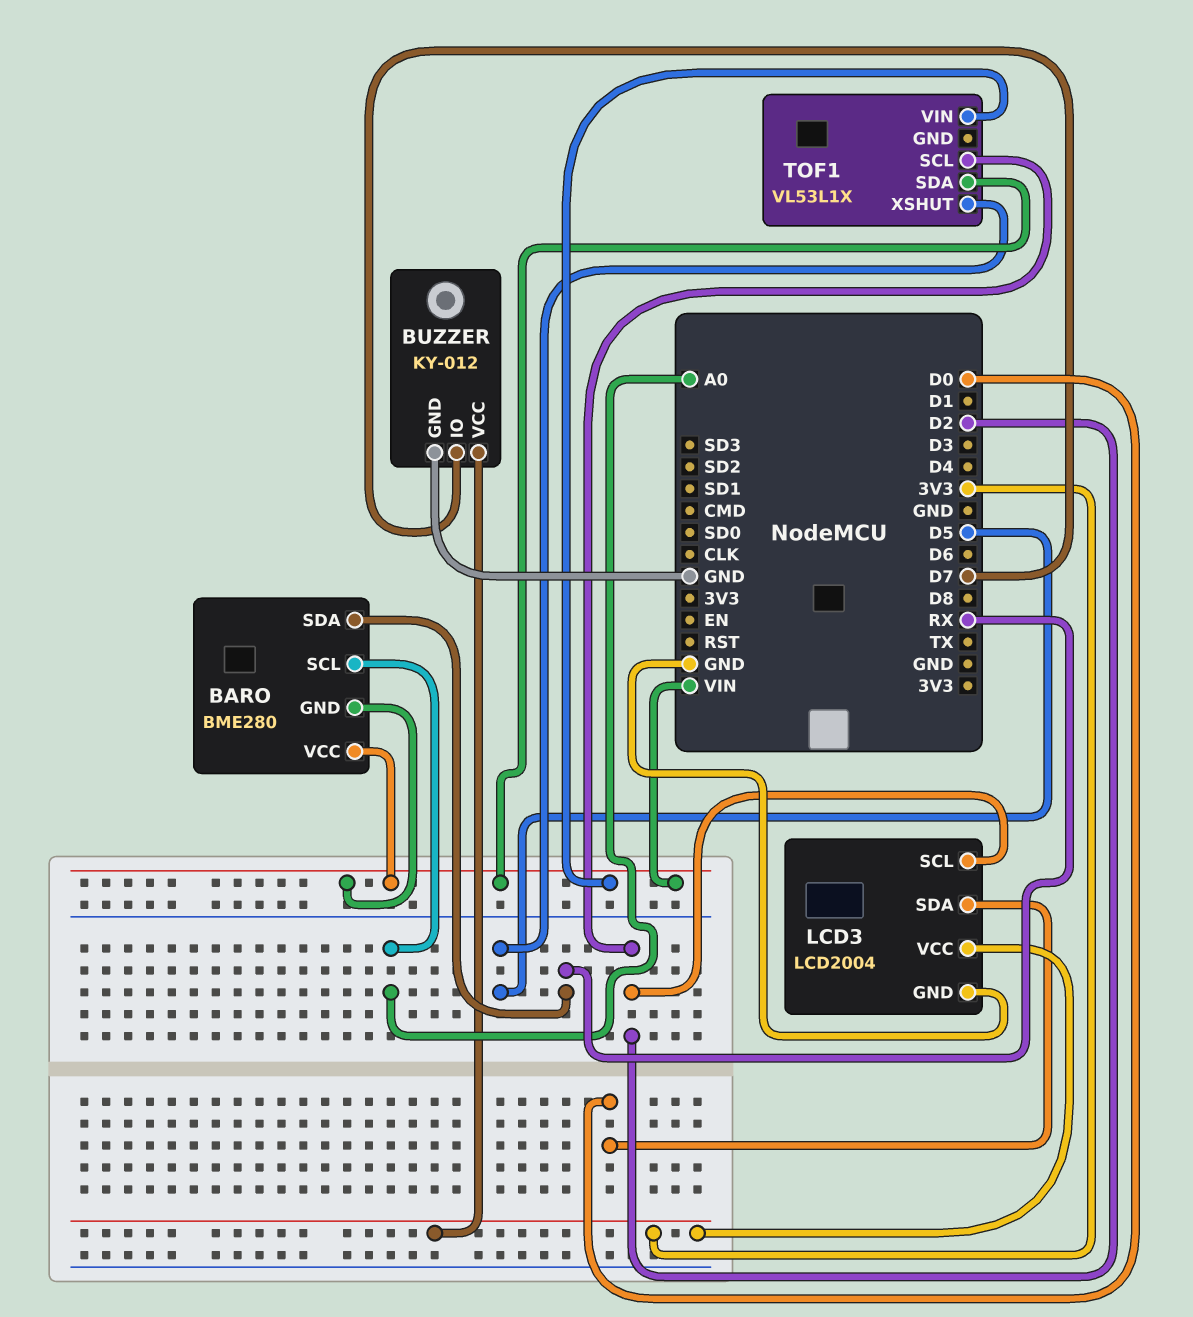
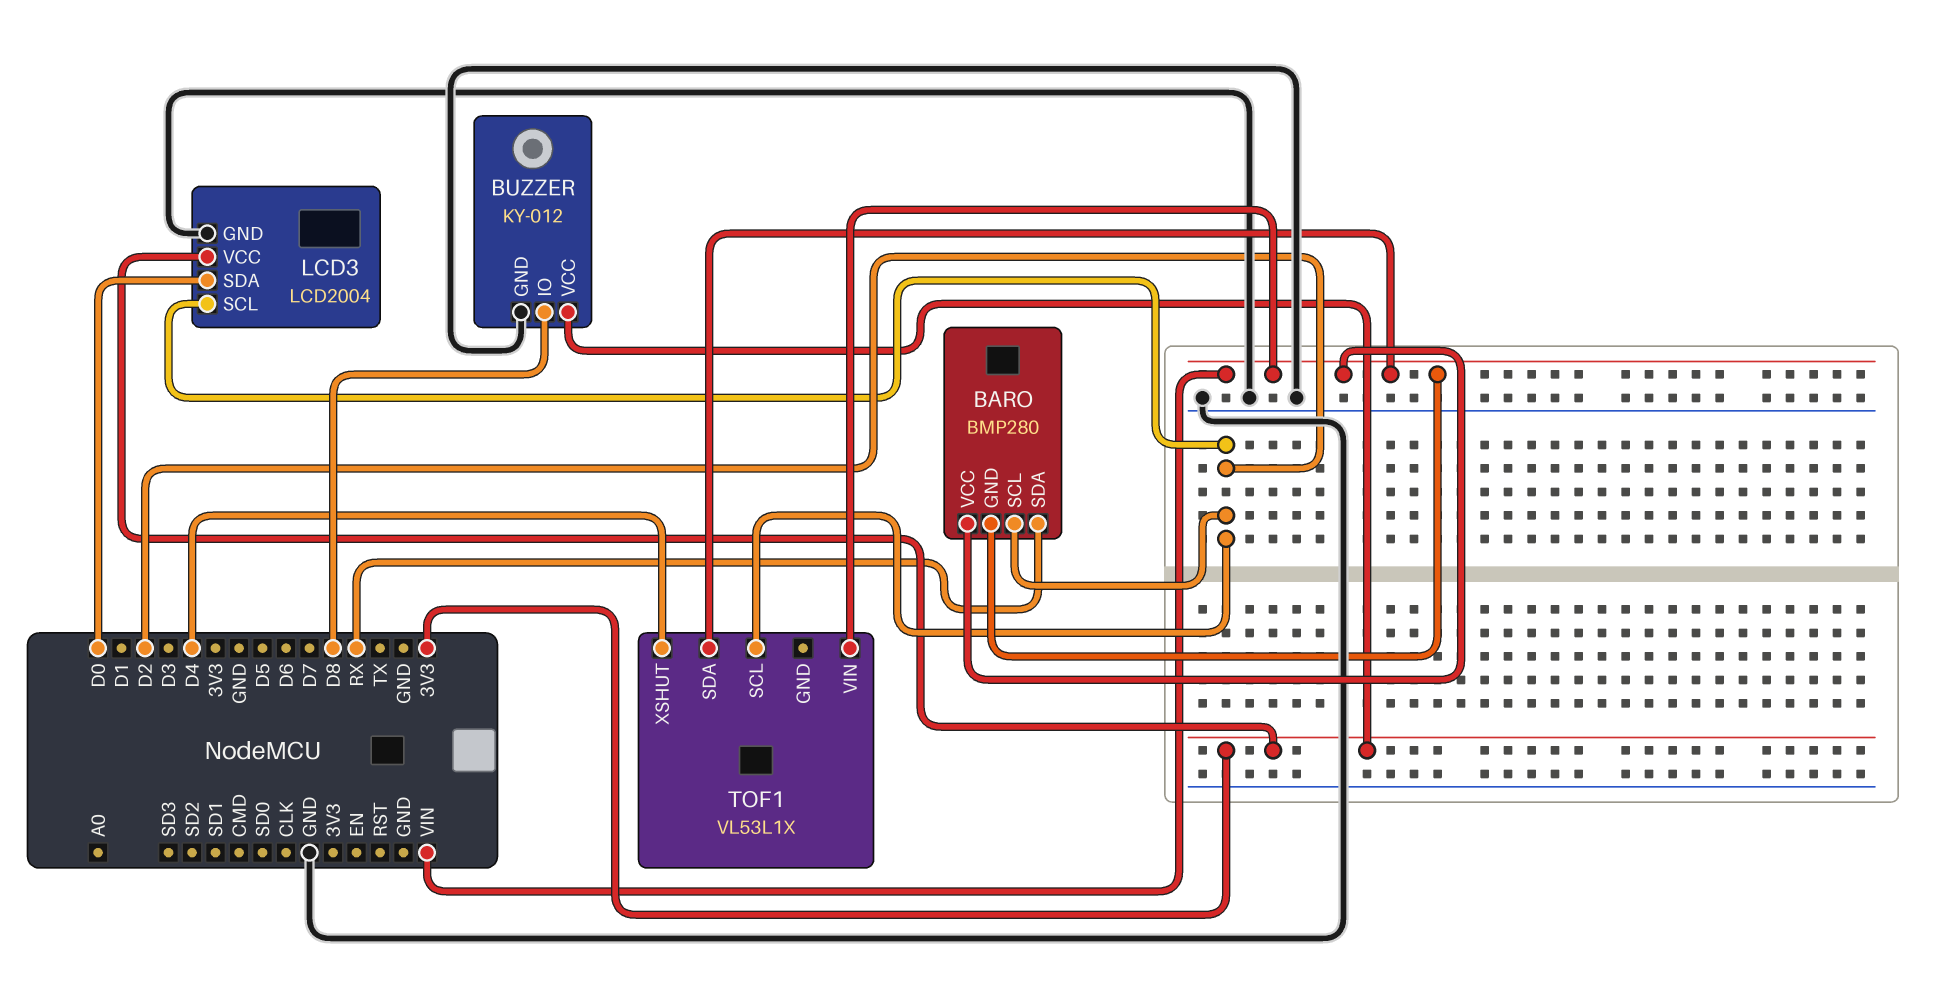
BARO: BME280 -> BMP280
BARO pin SCL: A0 -> D2
BUZZER pin IO: D7 -> D8
TOF1 pin XSHUT: D5 -> D4

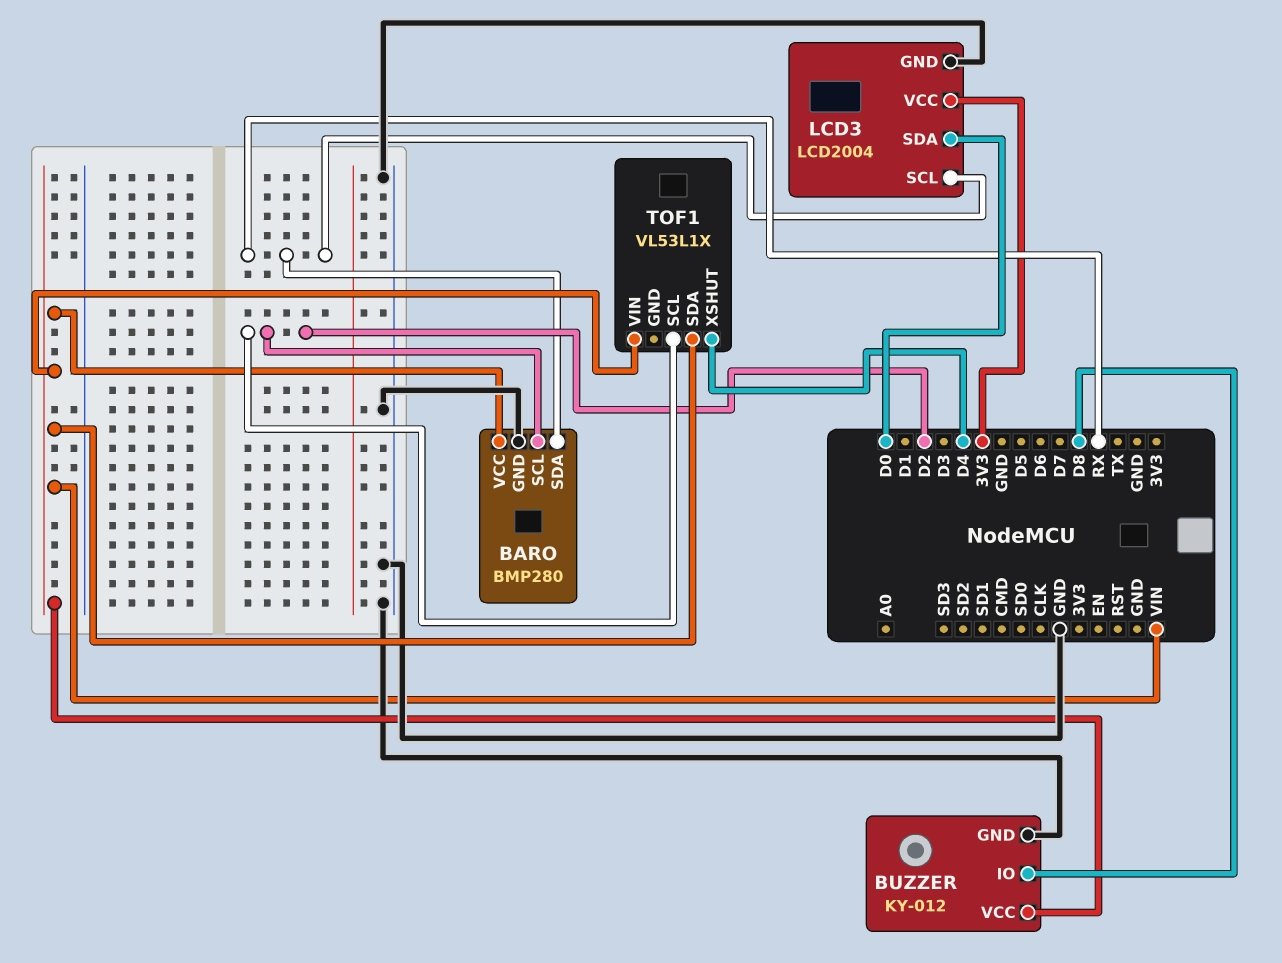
BARO pin GND: VIN -> GND
BUZZER pin VCC: 3V3 -> VIN
LCD3 pin SCL: D2 -> RX

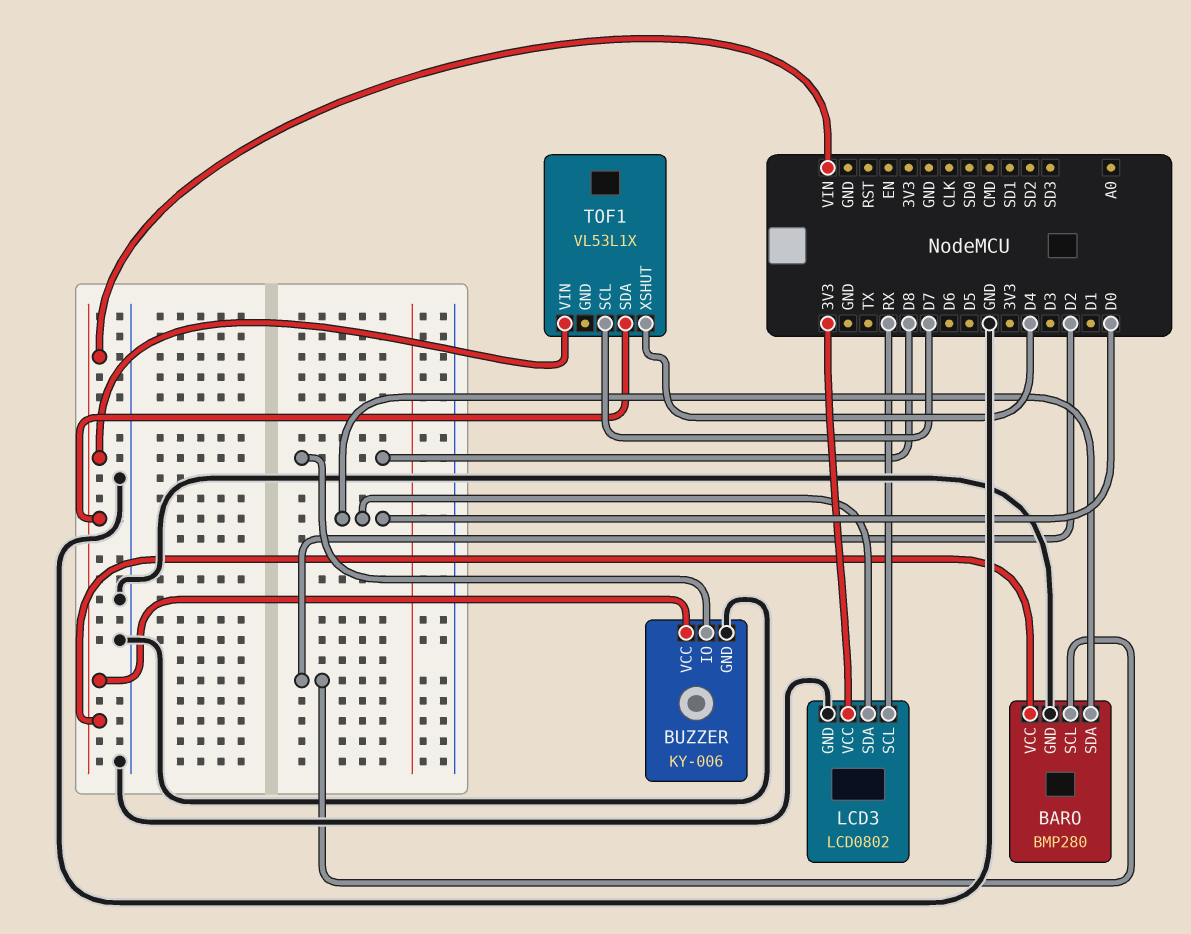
BARO pin SDA: RX -> D0
BUZZER: KY-012 -> KY-006
LCD3: LCD2004 -> LCD0802
TOF1 pin SCL: D2 -> D7

